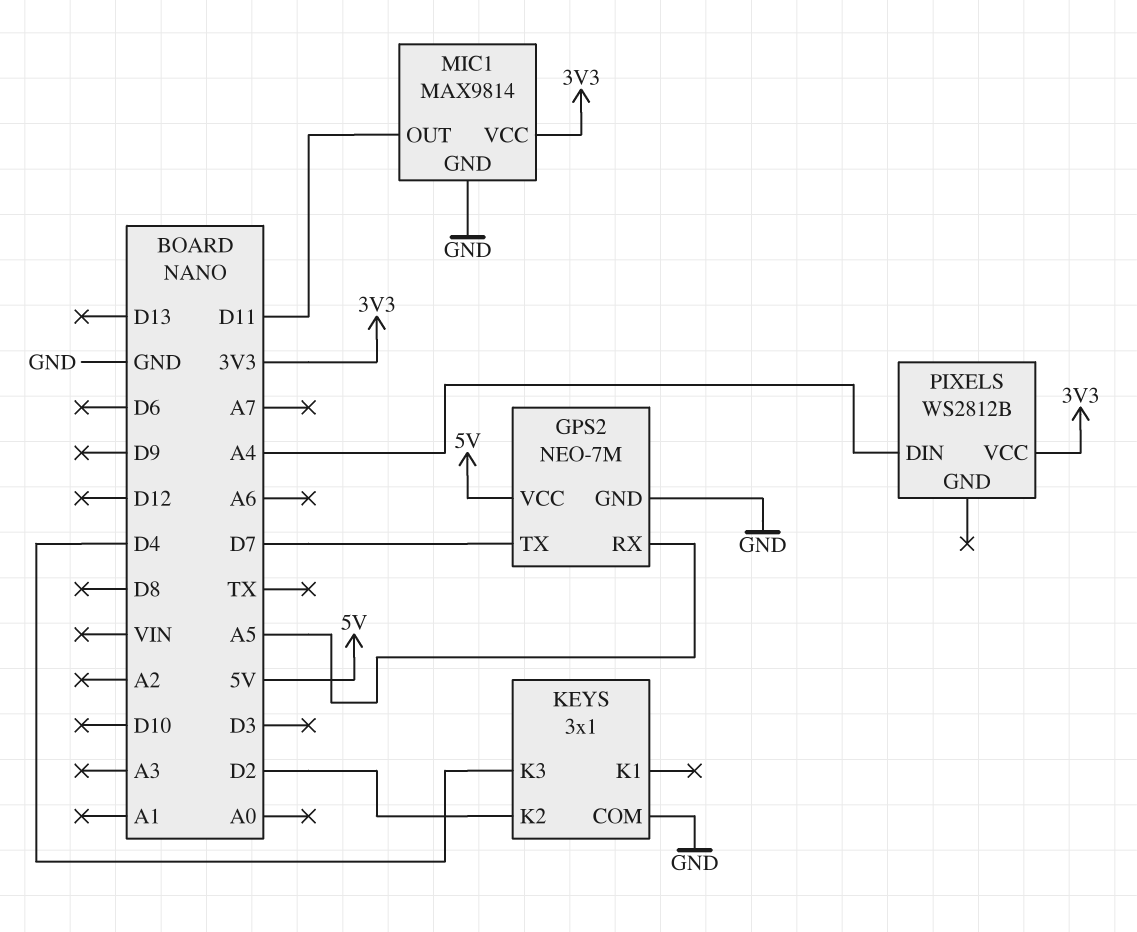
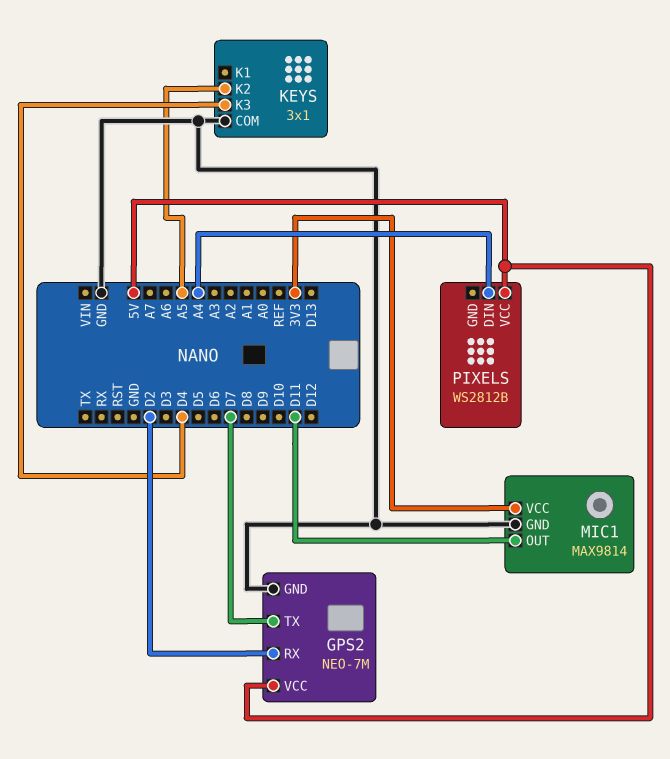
GPS2 pin RX: A5 -> D2
KEYS pin K2: D2 -> A5
PIXELS pin VCC: 3V3 -> 5V

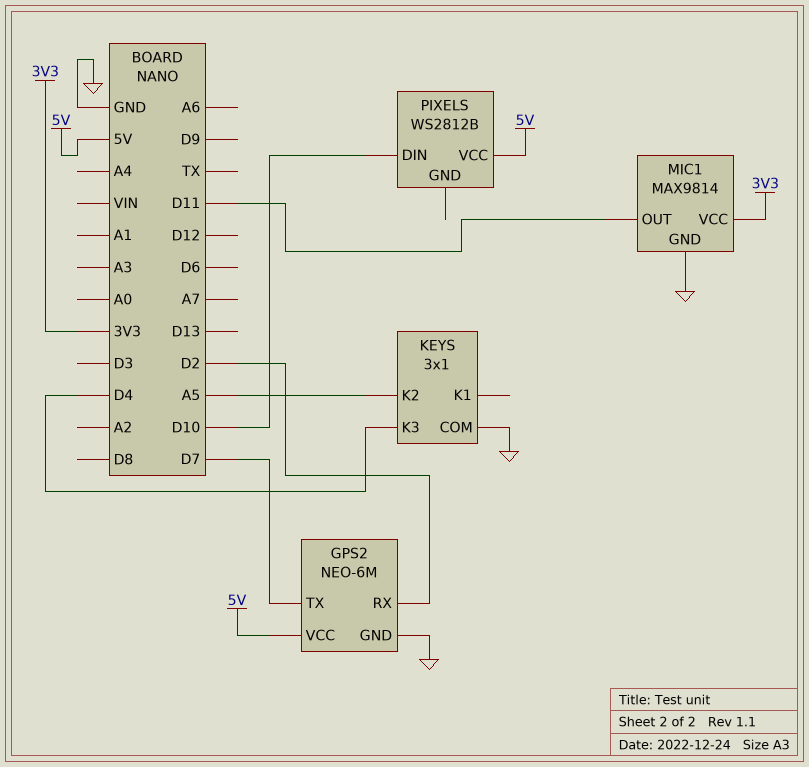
GPS2: NEO-7M -> NEO-6M
PIXELS pin DIN: A4 -> D10

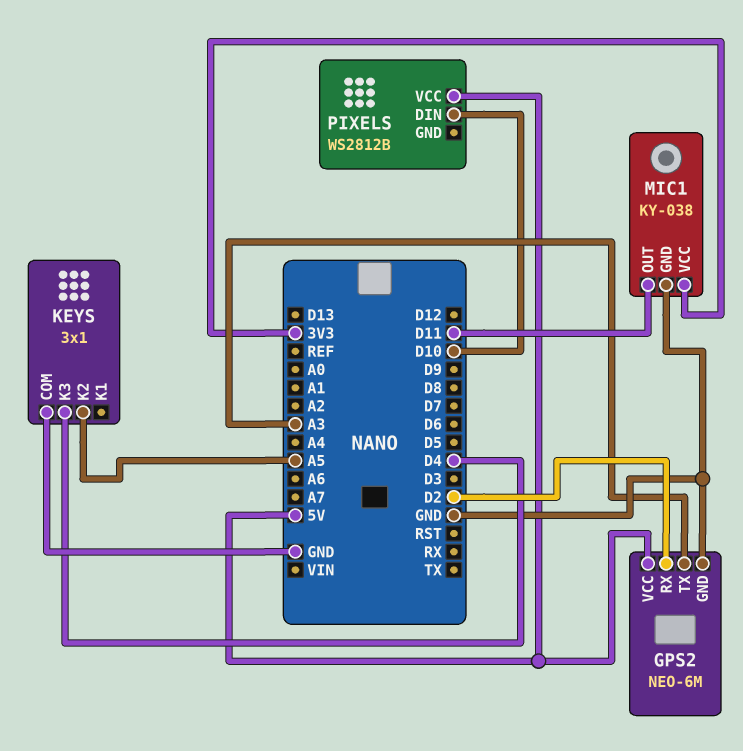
GPS2 pin TX: D7 -> A3
MIC1: MAX9814 -> KY-038

